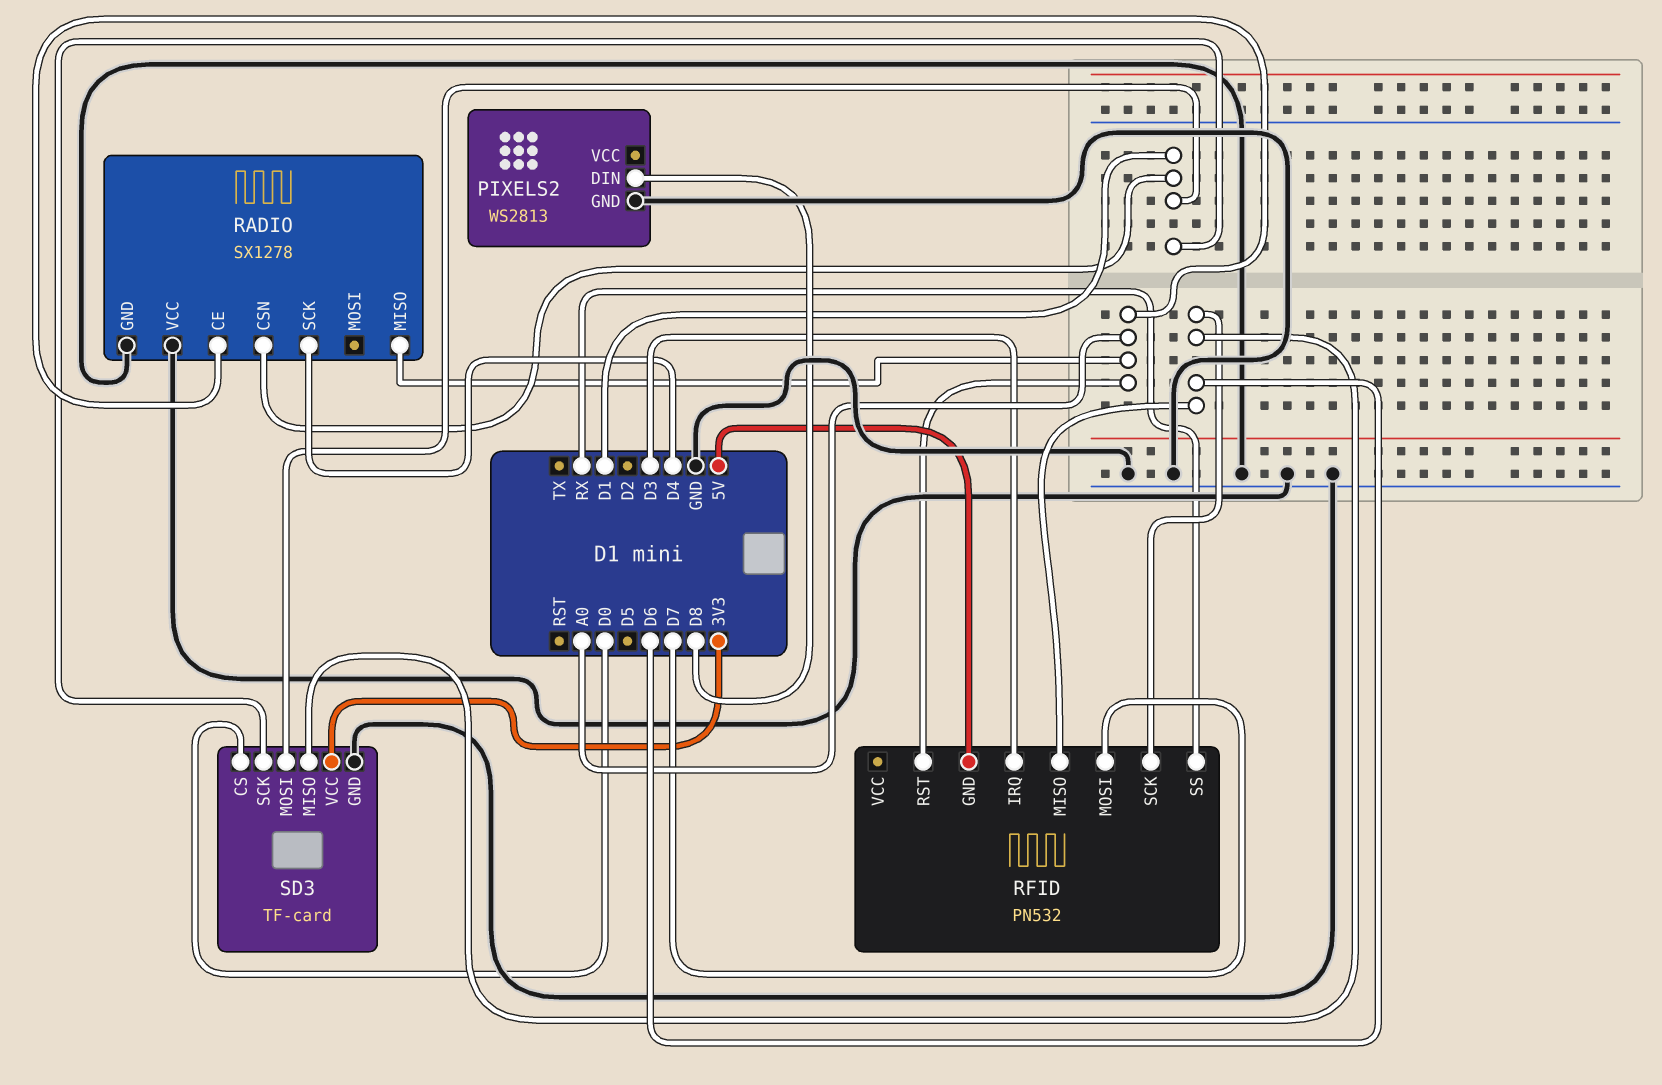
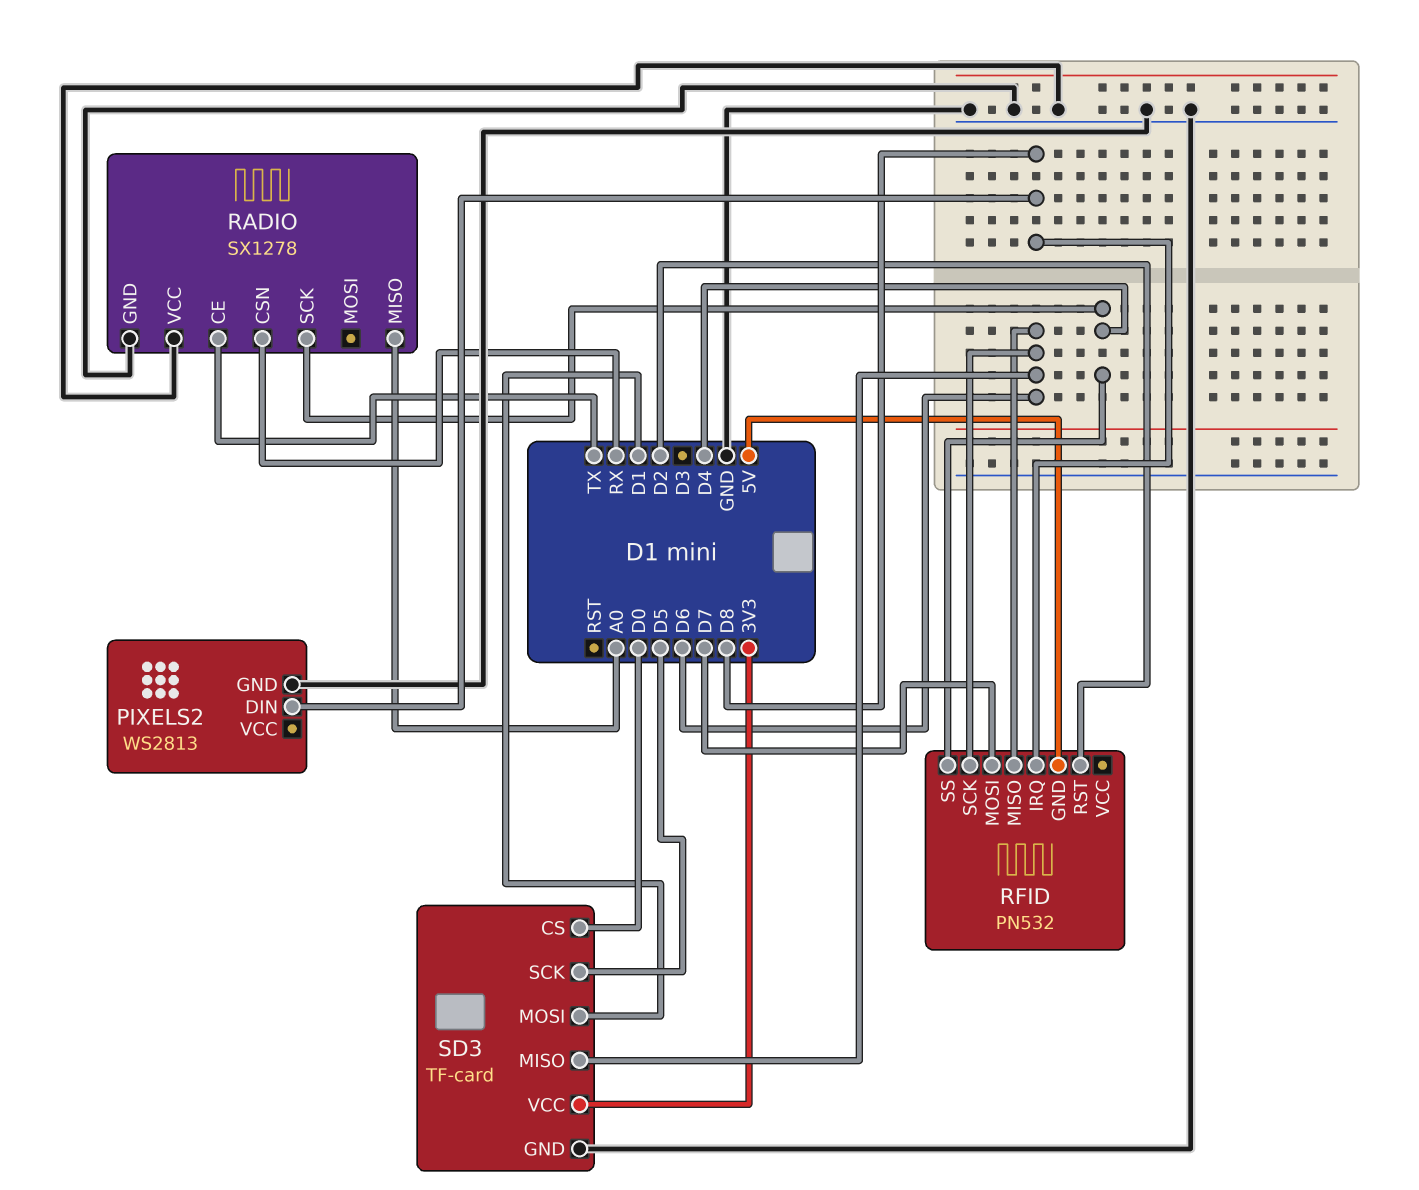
RADIO pin CE: A0 -> TX
RADIO pin CSN: D1 -> RX
RFID pin IRQ: D3 -> D8
RFID pin RST: A0 -> D2
RFID pin SS: RX -> D4
SD3 pin SCK: D1 -> D5

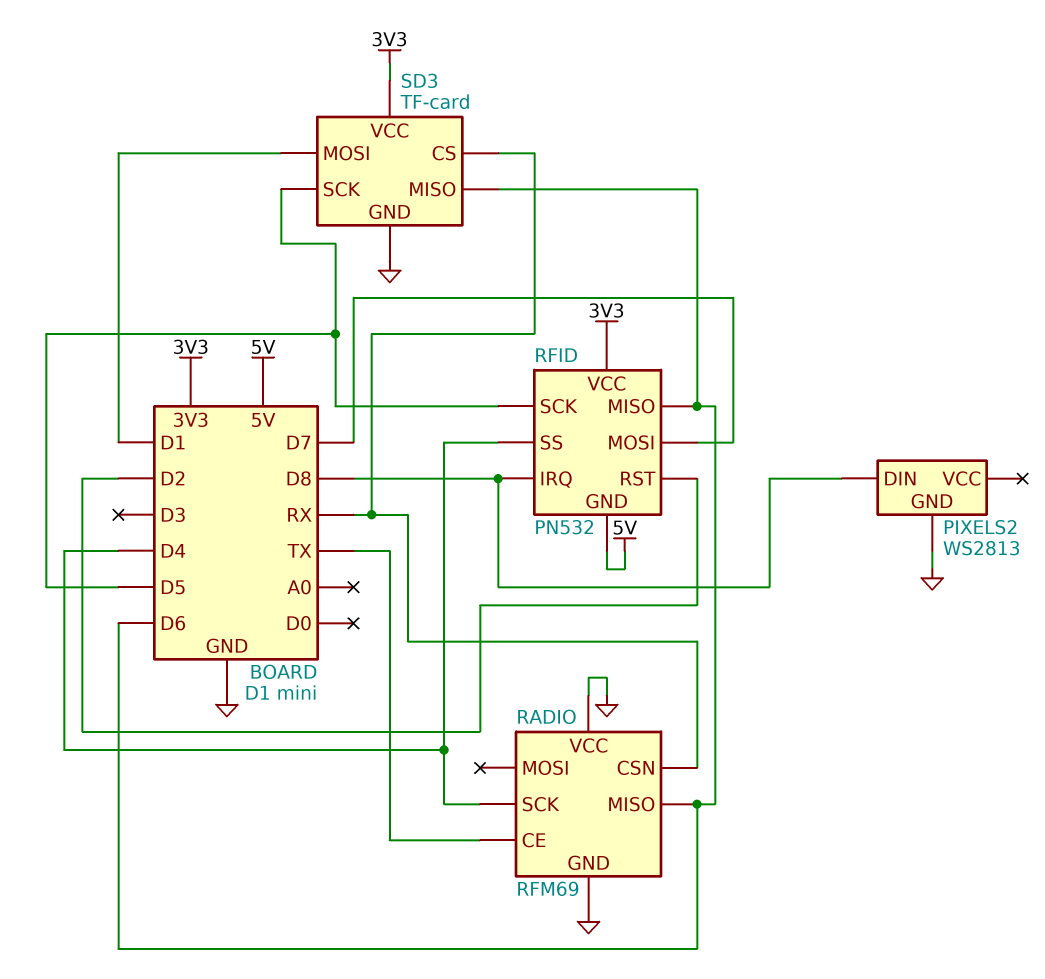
RADIO: SX1278 -> RFM69
RADIO pin MISO: A0 -> D6
RFID pin SCK: D6 -> D5
RFID pin VCC: none -> 3V3
SD3 pin CS: D0 -> RX

